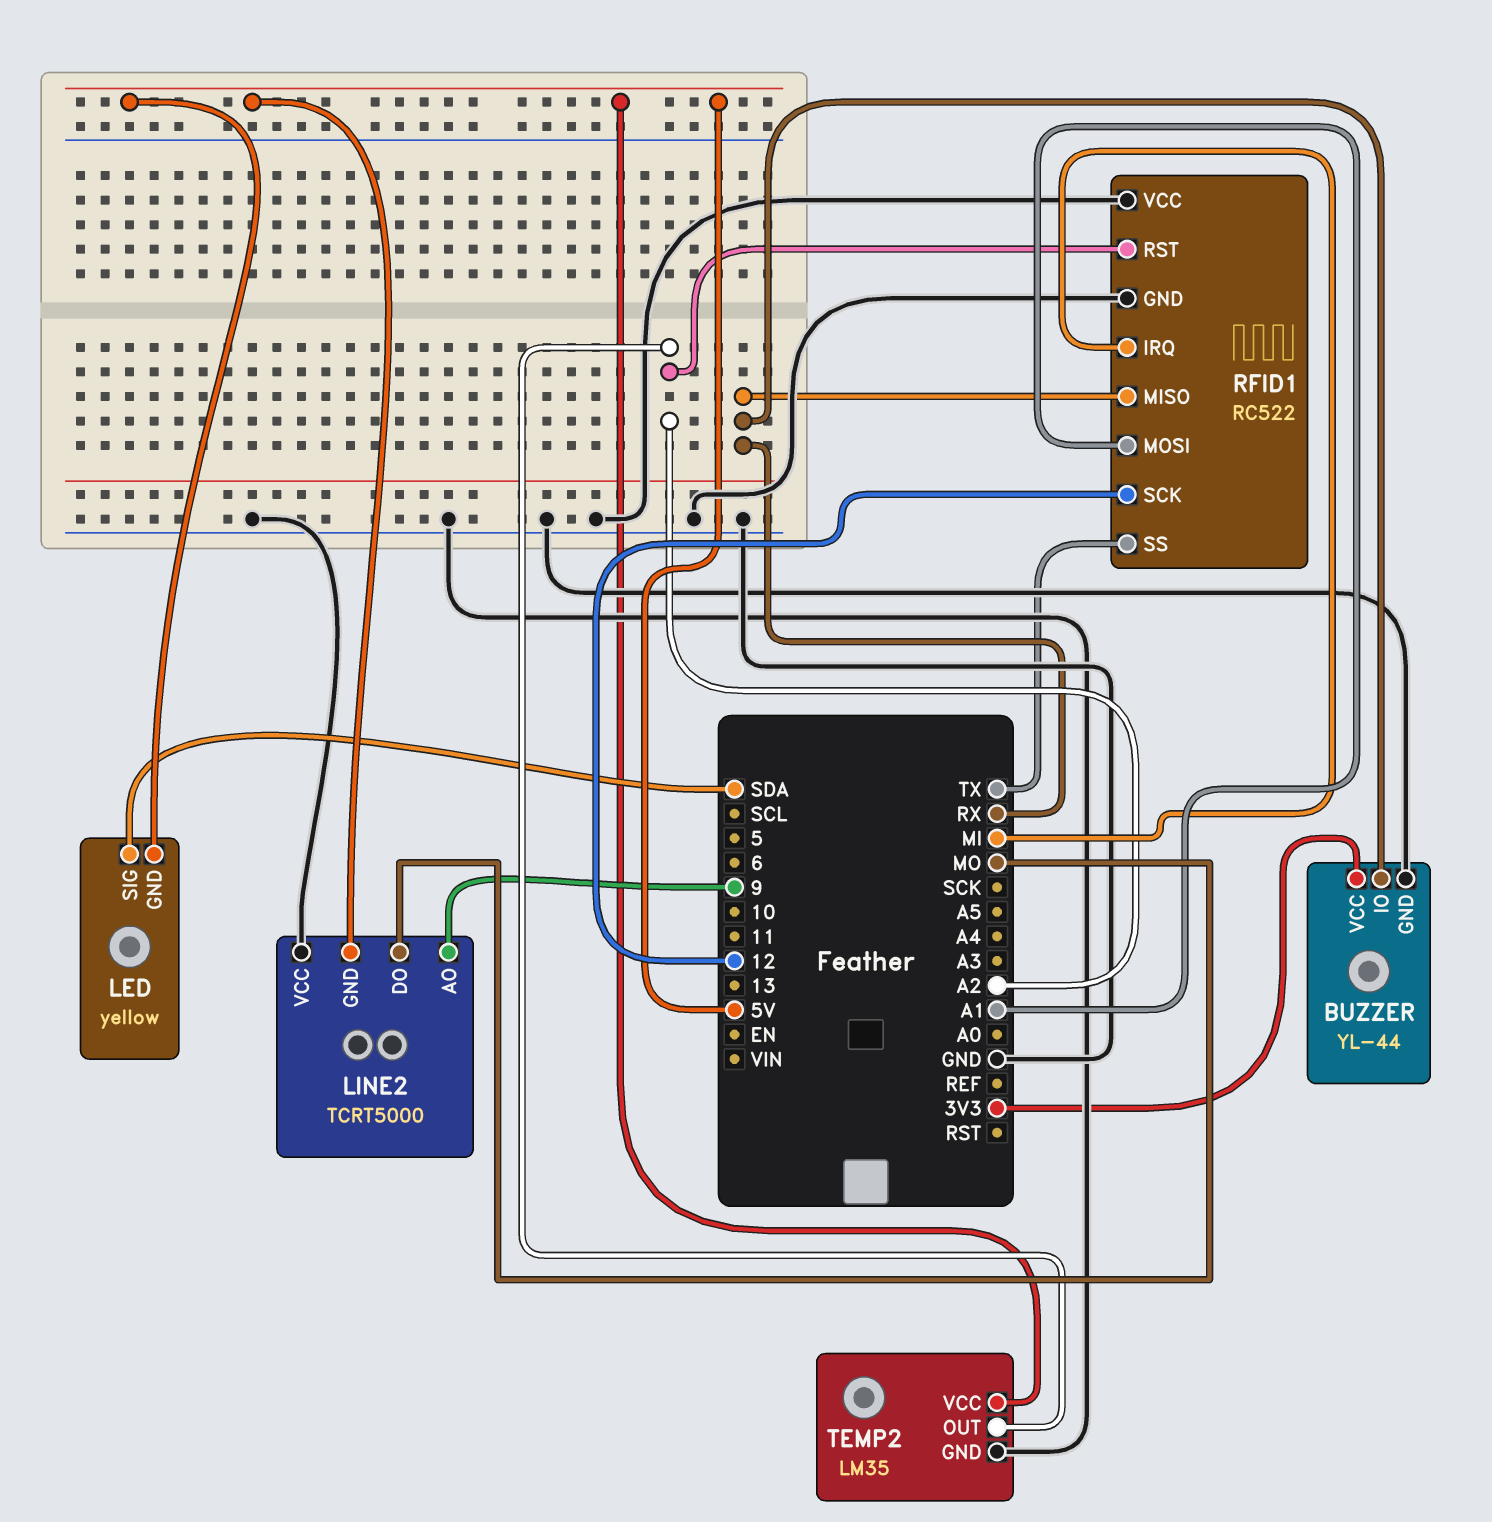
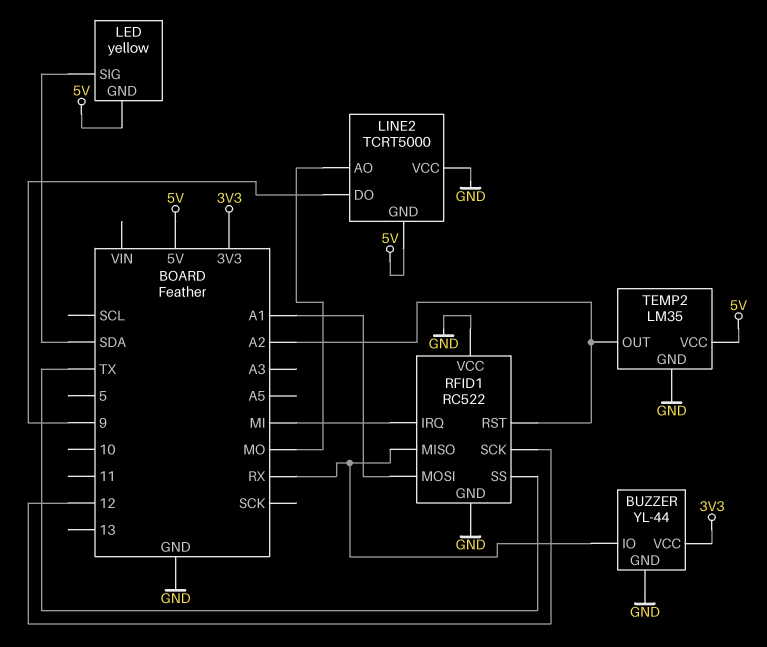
LINE2 pin AO: 9 -> MO
LINE2 pin DO: MO -> 9

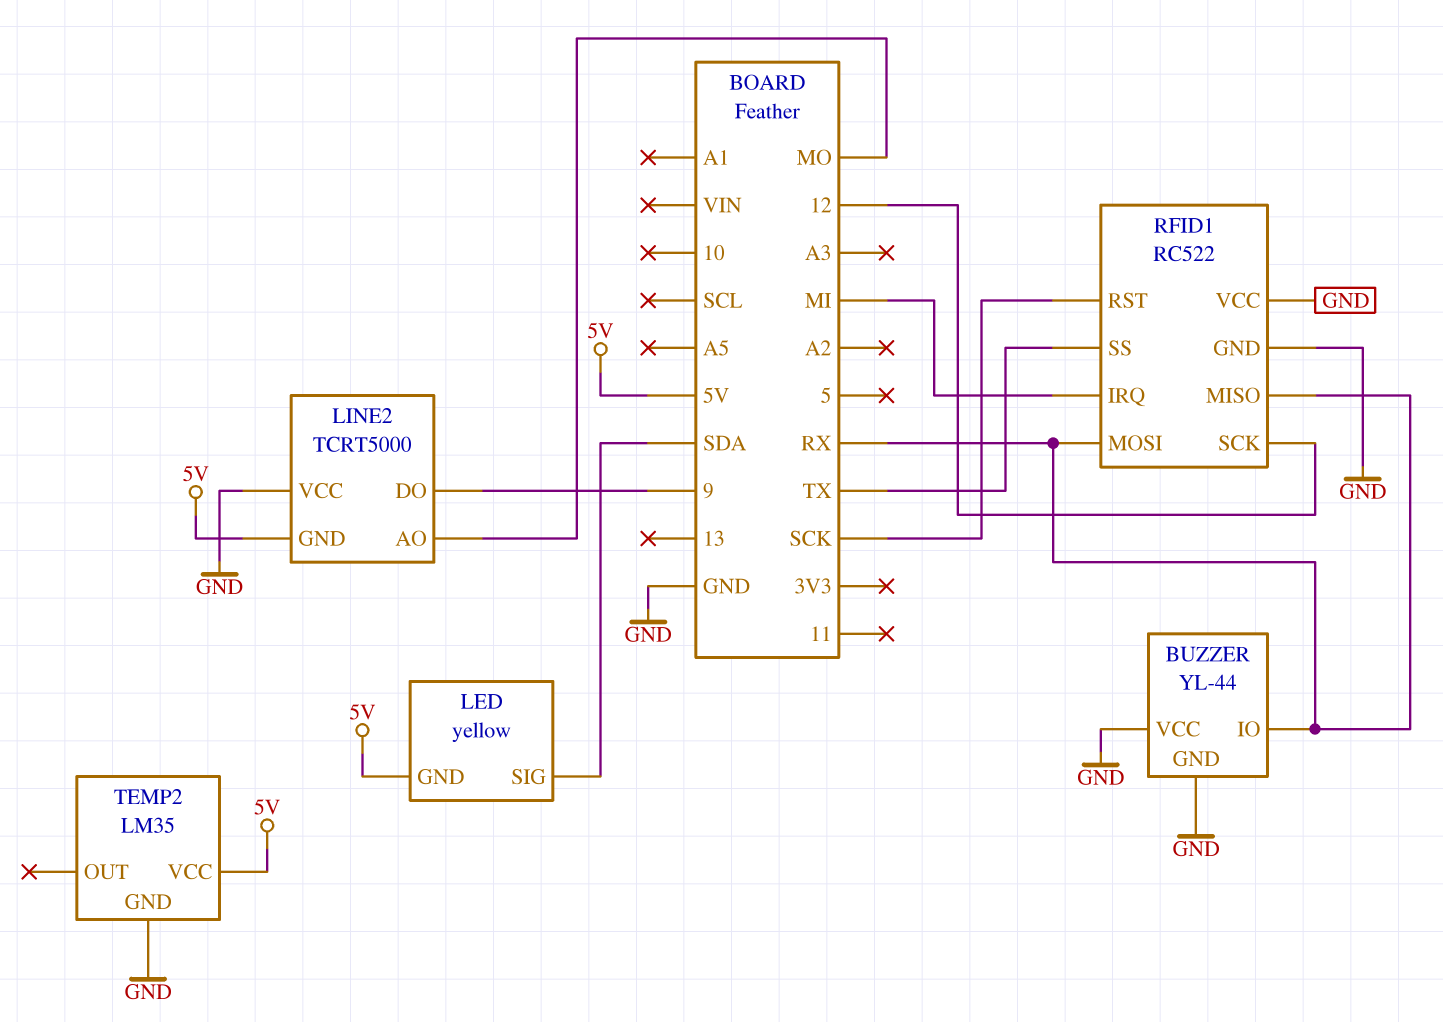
BUZZER pin VCC: 3V3 -> GND
RFID1 pin MOSI: A1 -> RX
RFID1 pin RST: A2 -> SCK
TEMP2 pin OUT: A2 -> none

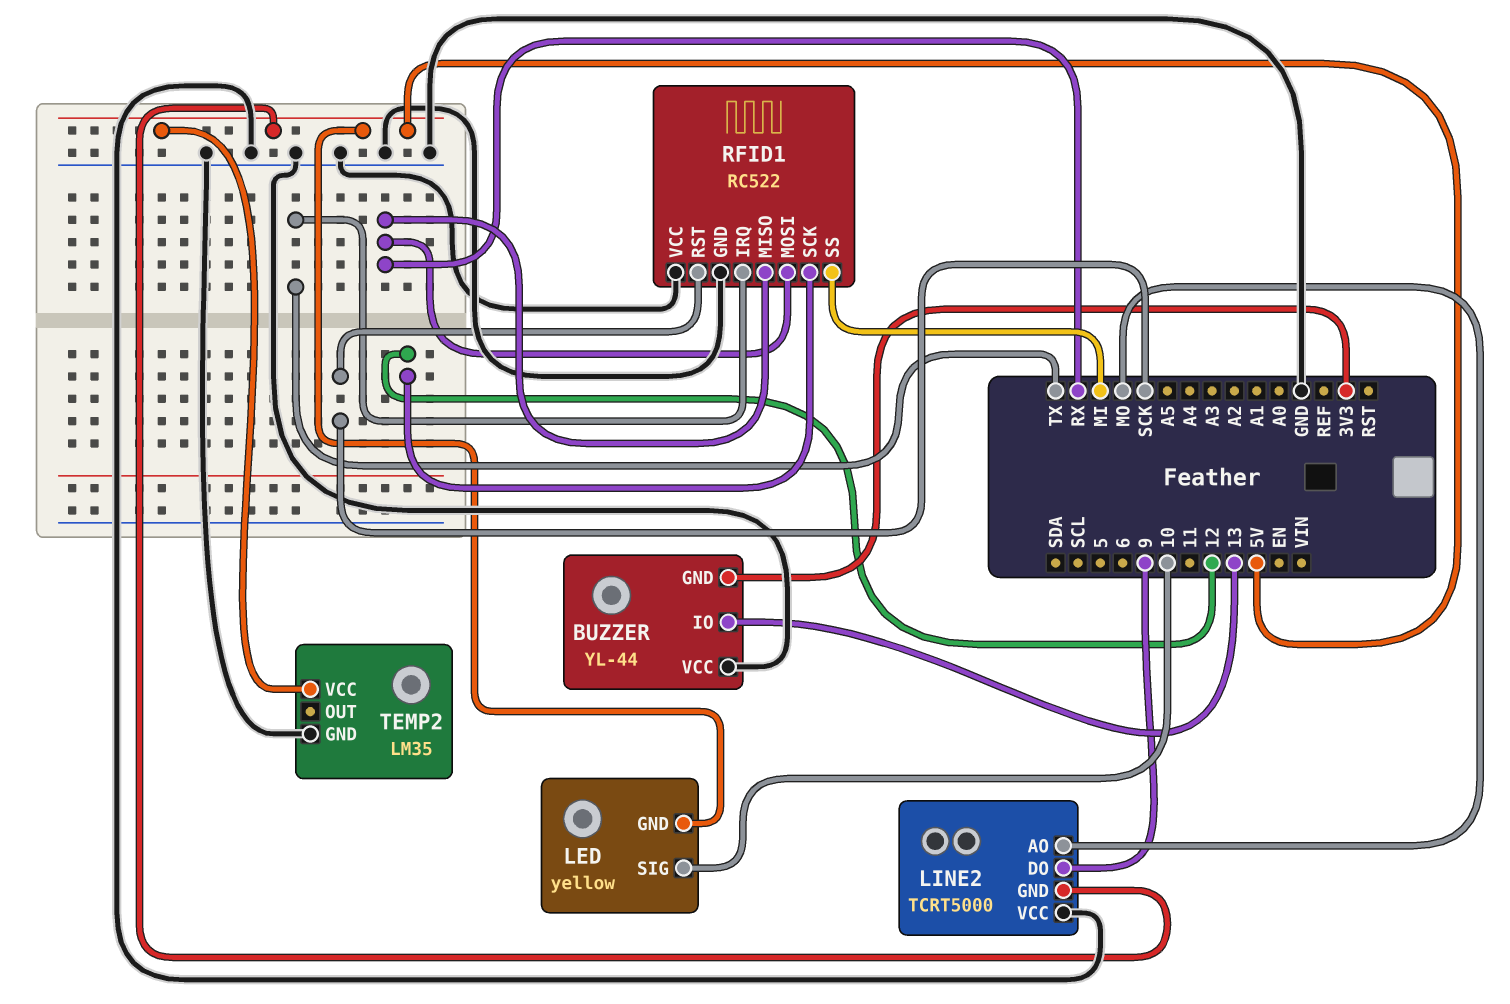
BUZZER pin GND: GND -> 3V3
BUZZER pin IO: RX -> 13
LED pin SIG: SDA -> 10
RFID1 pin IRQ: MI -> TX
RFID1 pin SS: TX -> MI

